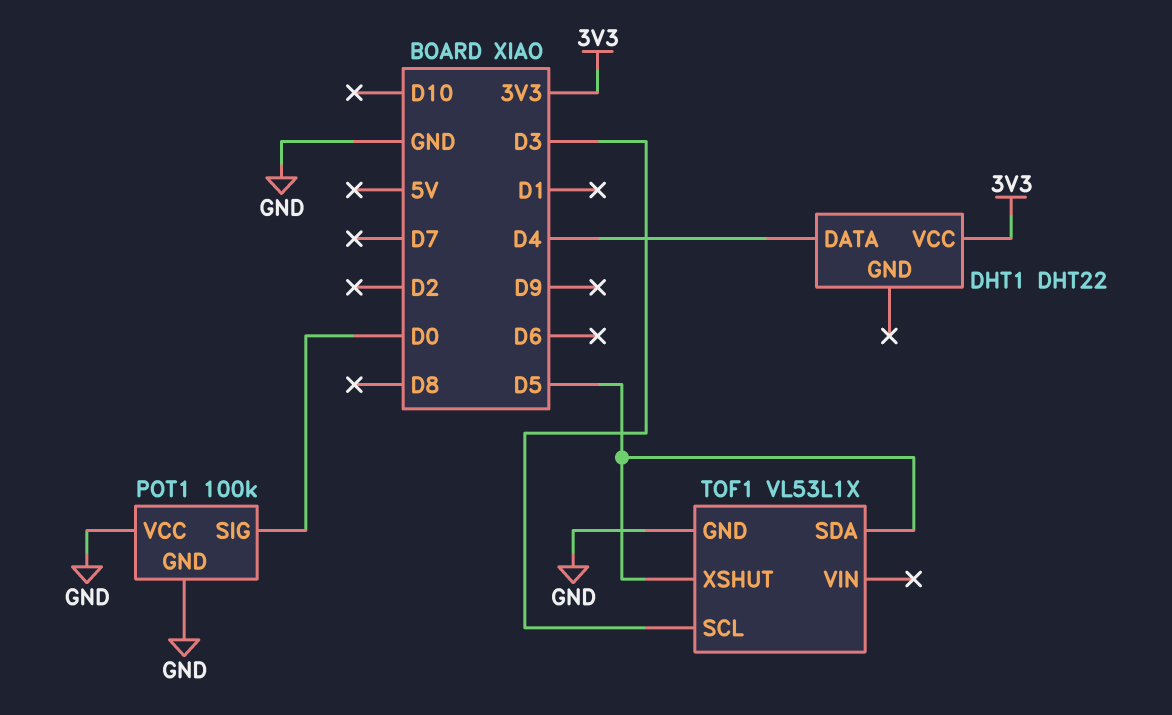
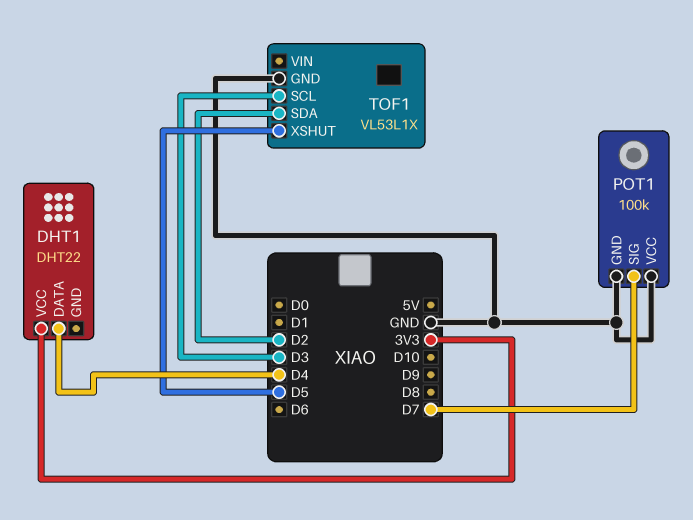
POT1 pin SIG: D0 -> D7
TOF1 pin SDA: D5 -> D2

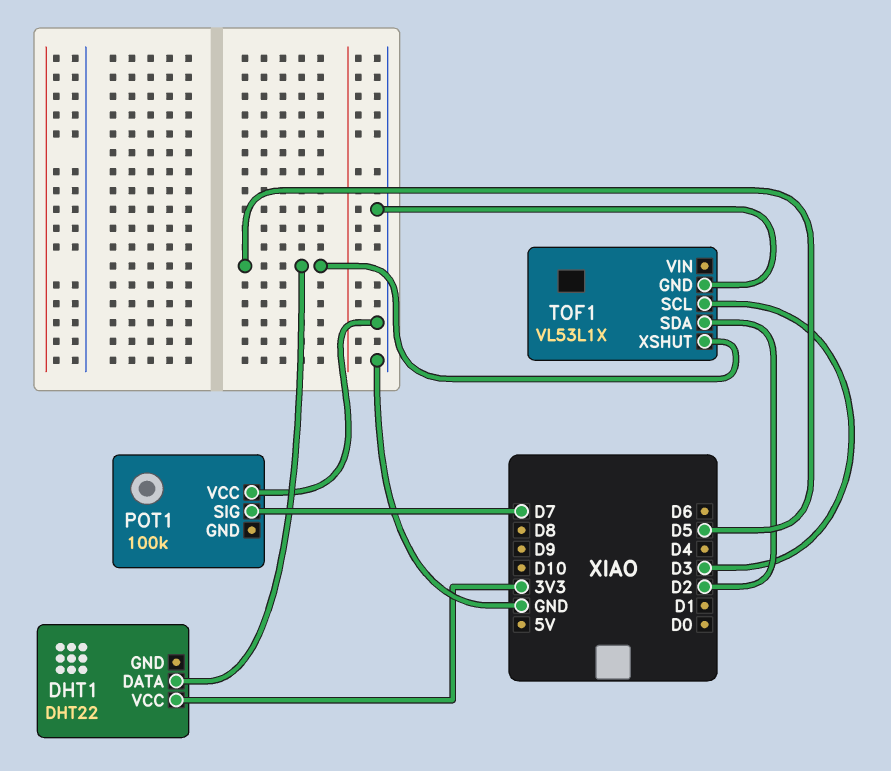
DHT1 pin DATA: D4 -> D5
POT1 pin GND: GND -> none

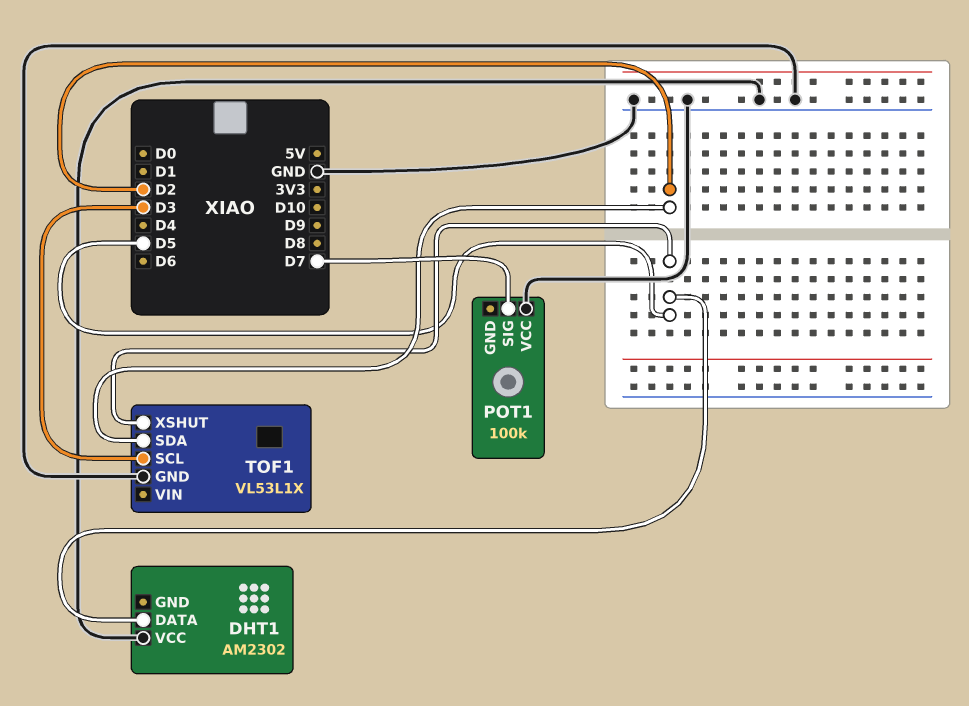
DHT1: DHT22 -> AM2302
DHT1 pin VCC: 3V3 -> GND

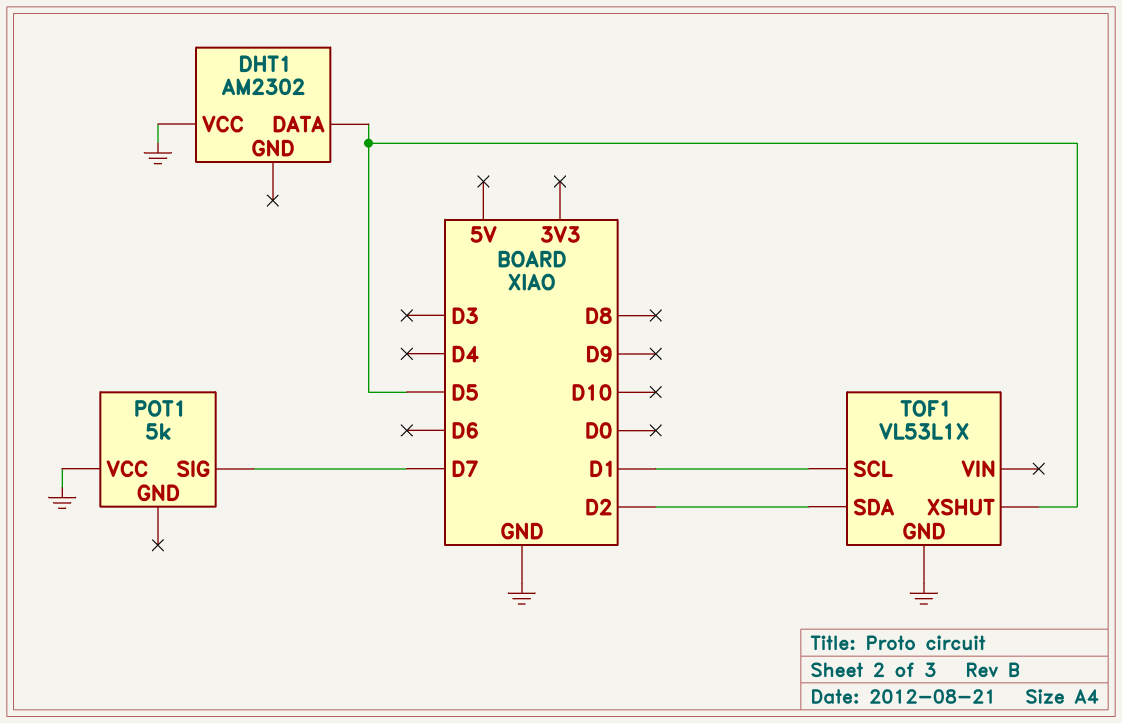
POT1: 100k -> 5k
TOF1 pin SCL: D3 -> D1

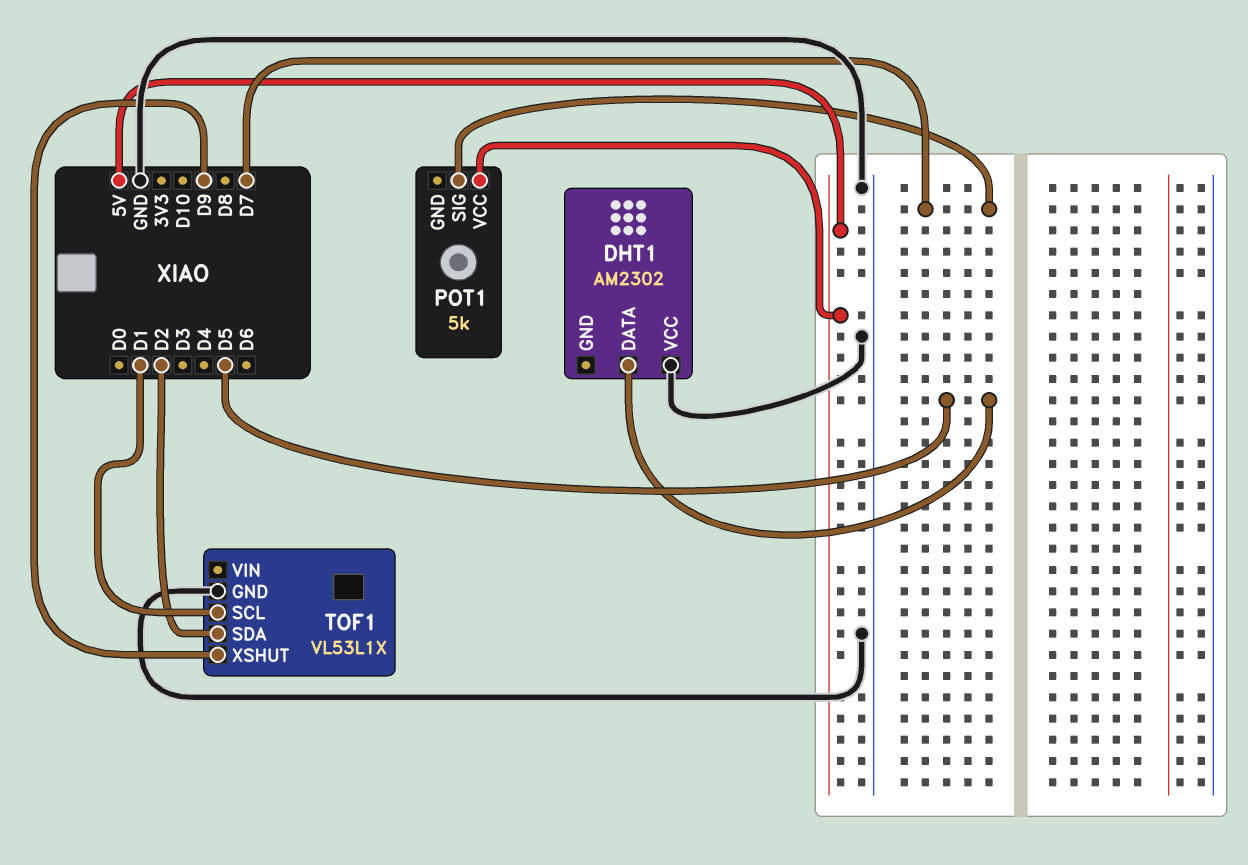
POT1 pin VCC: GND -> 5V
TOF1 pin XSHUT: D5 -> D9

